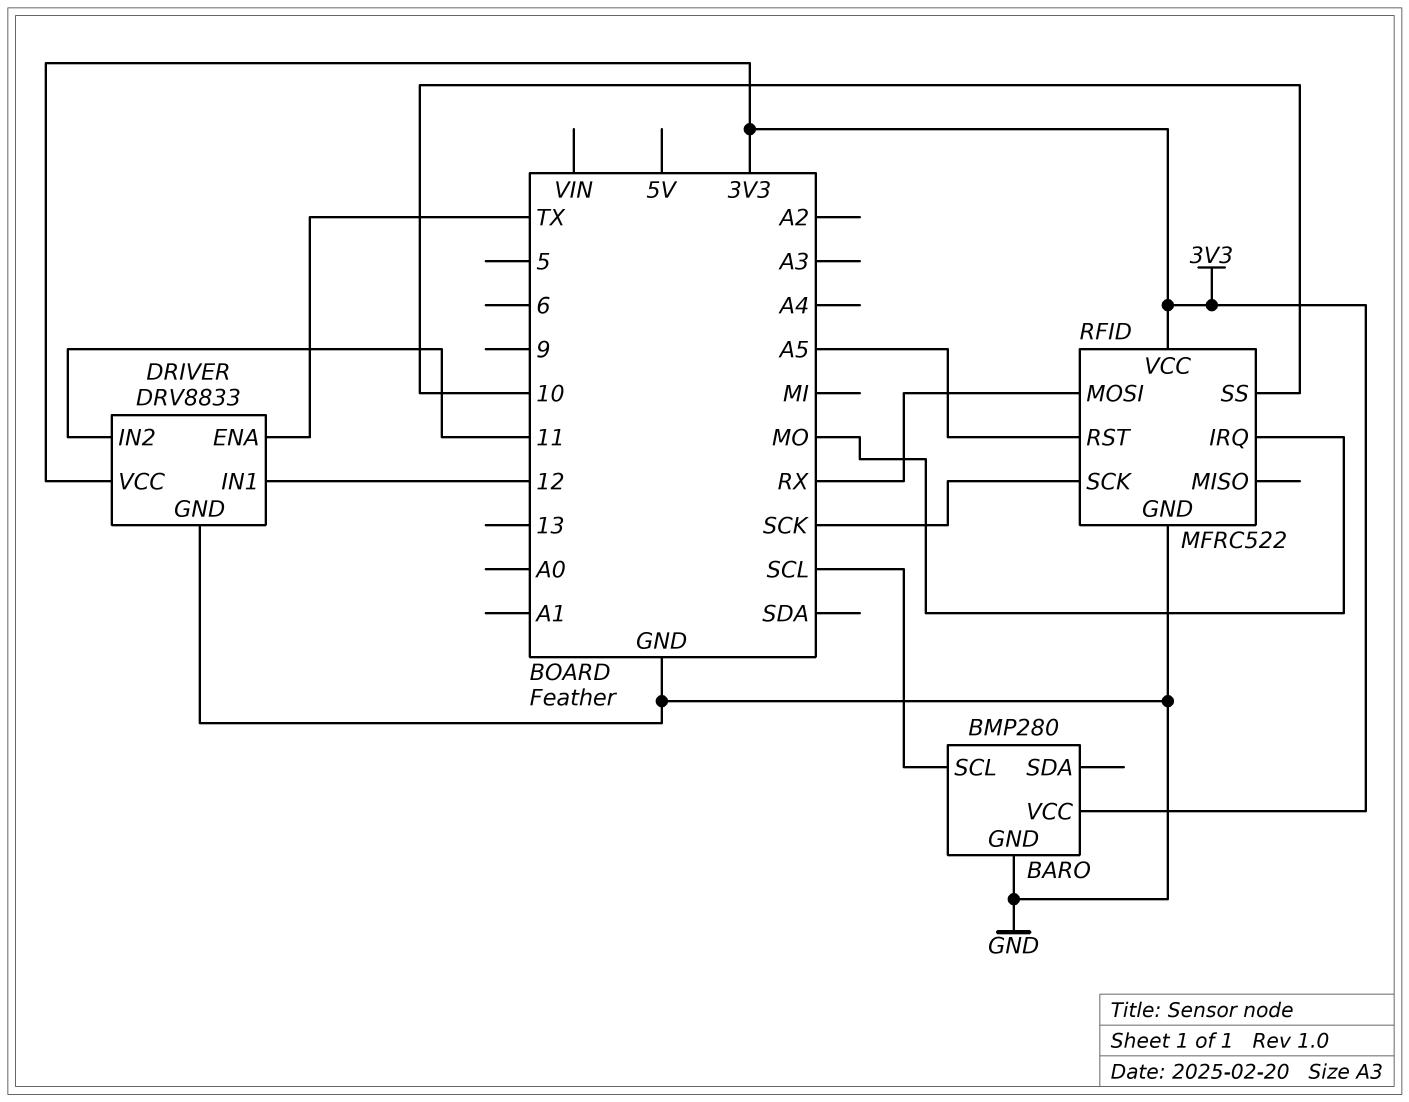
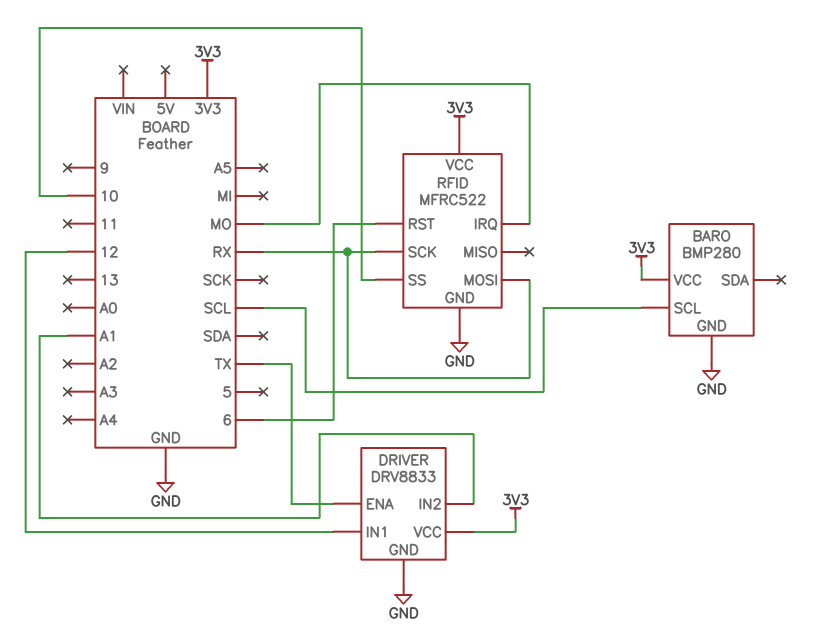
DRIVER pin IN2: 11 -> A1
RFID pin RST: A5 -> 6
RFID pin SCK: SCK -> RX

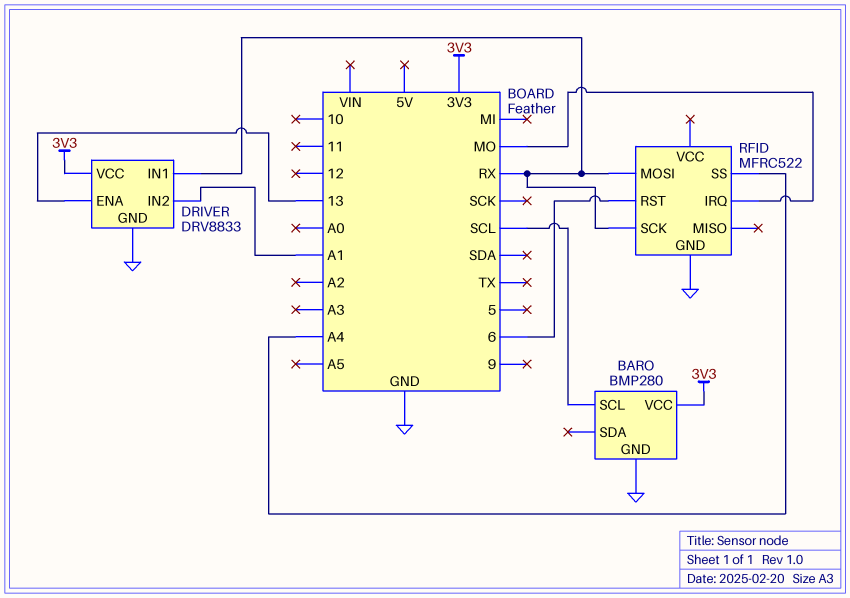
DRIVER pin ENA: TX -> 13
DRIVER pin IN1: 12 -> RX
RFID pin SS: 10 -> A4
RFID pin VCC: 3V3 -> none

